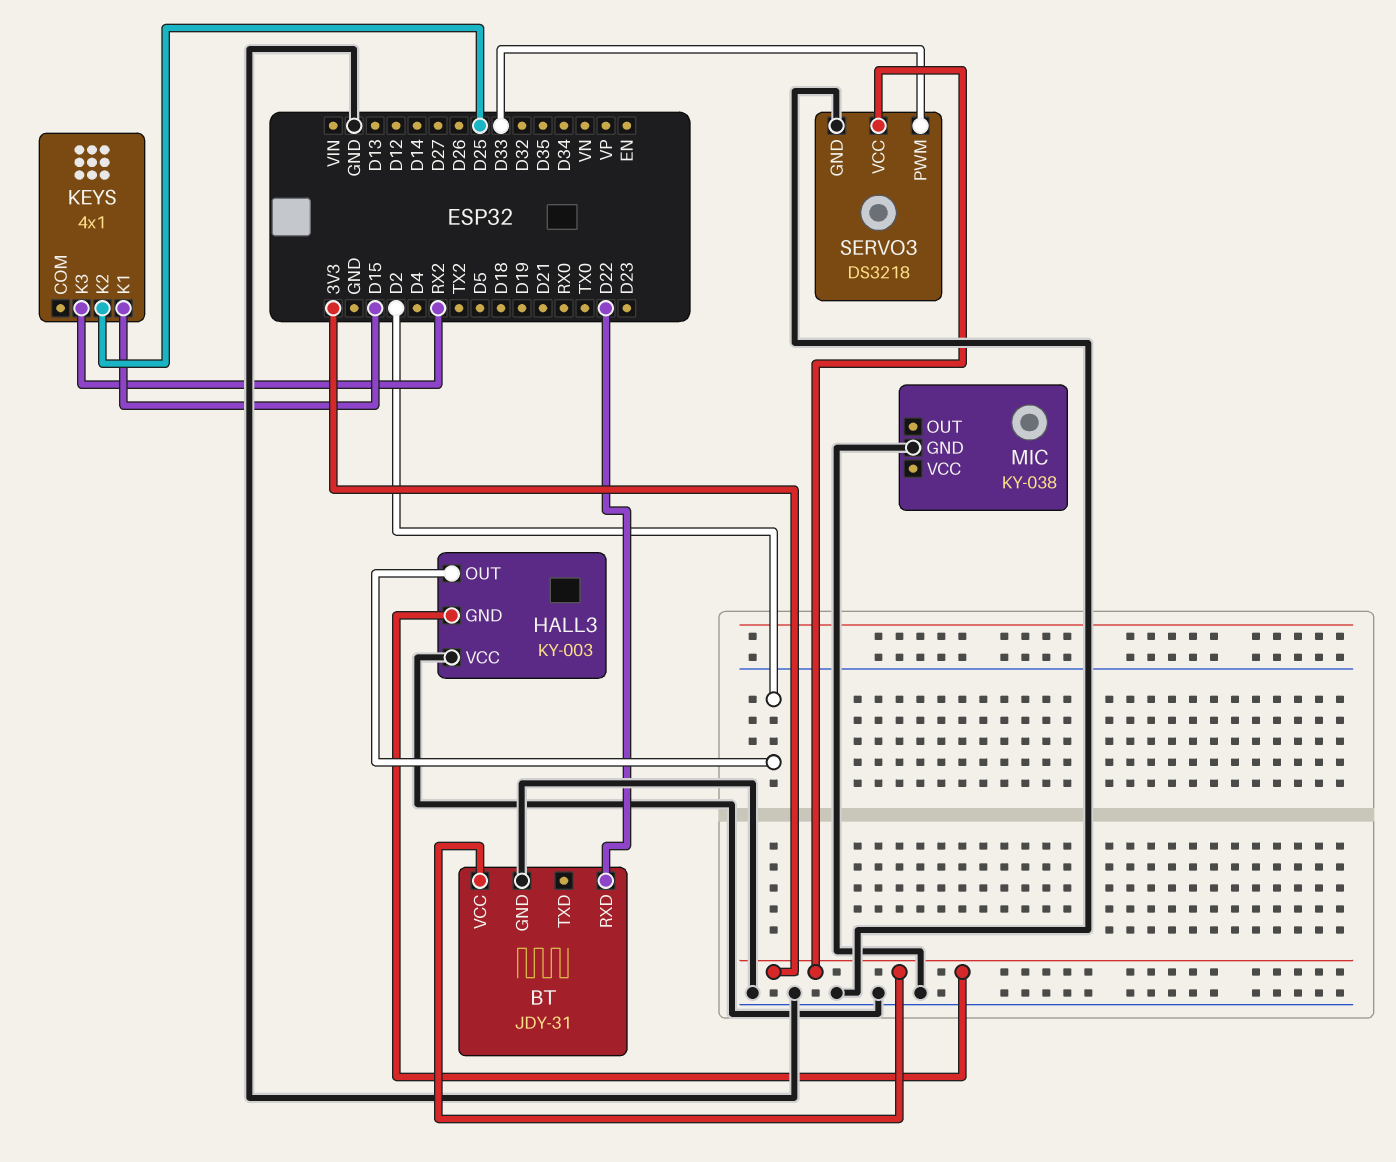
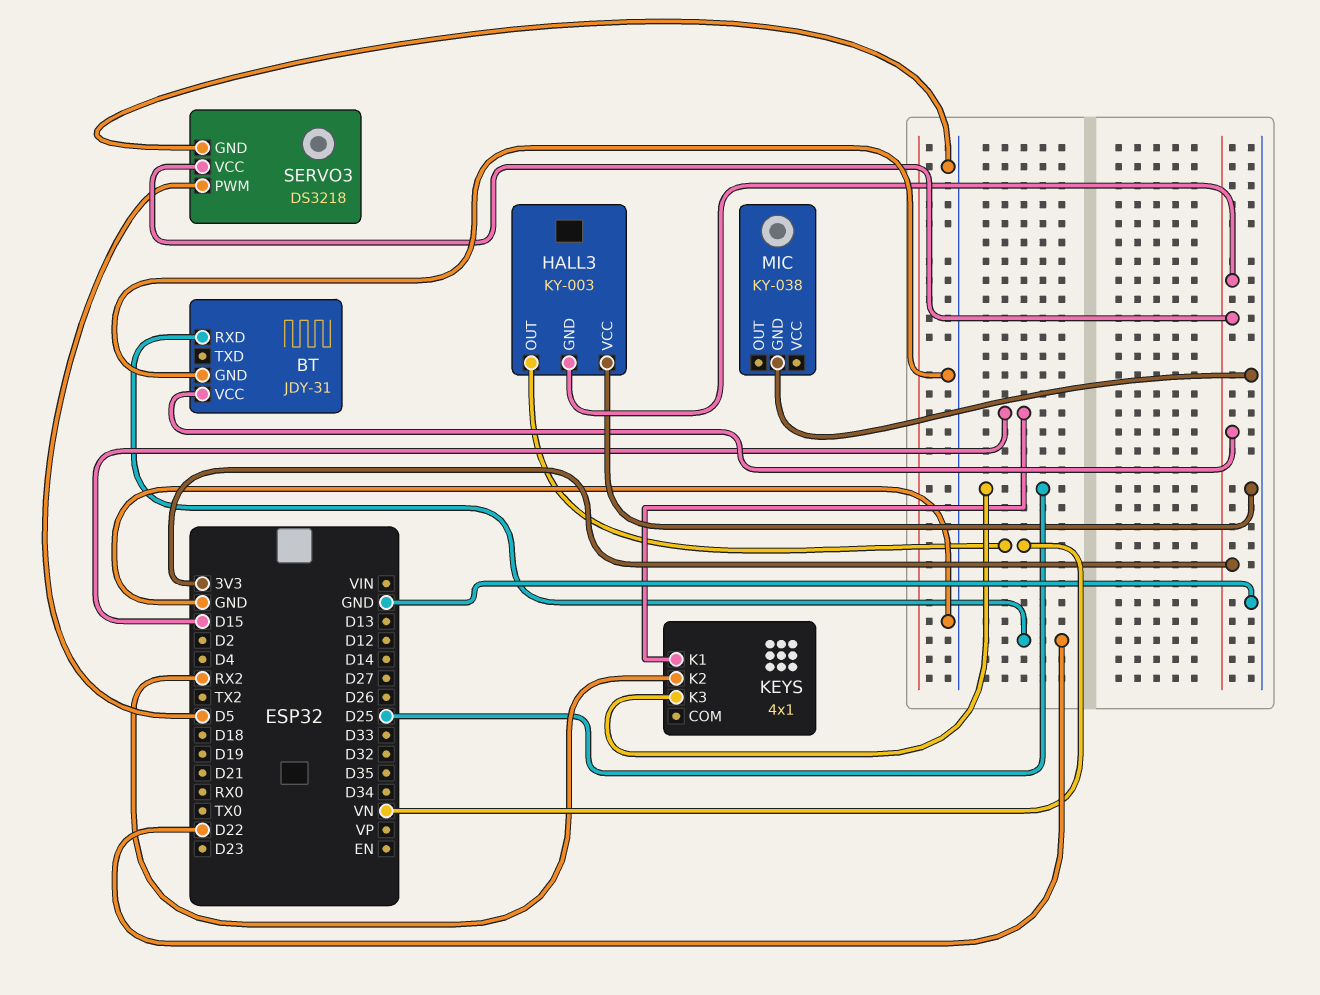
HALL3 pin OUT: D2 -> VN
KEYS pin K2: D25 -> RX2
KEYS pin K3: RX2 -> D25
SERVO3 pin PWM: D33 -> D5

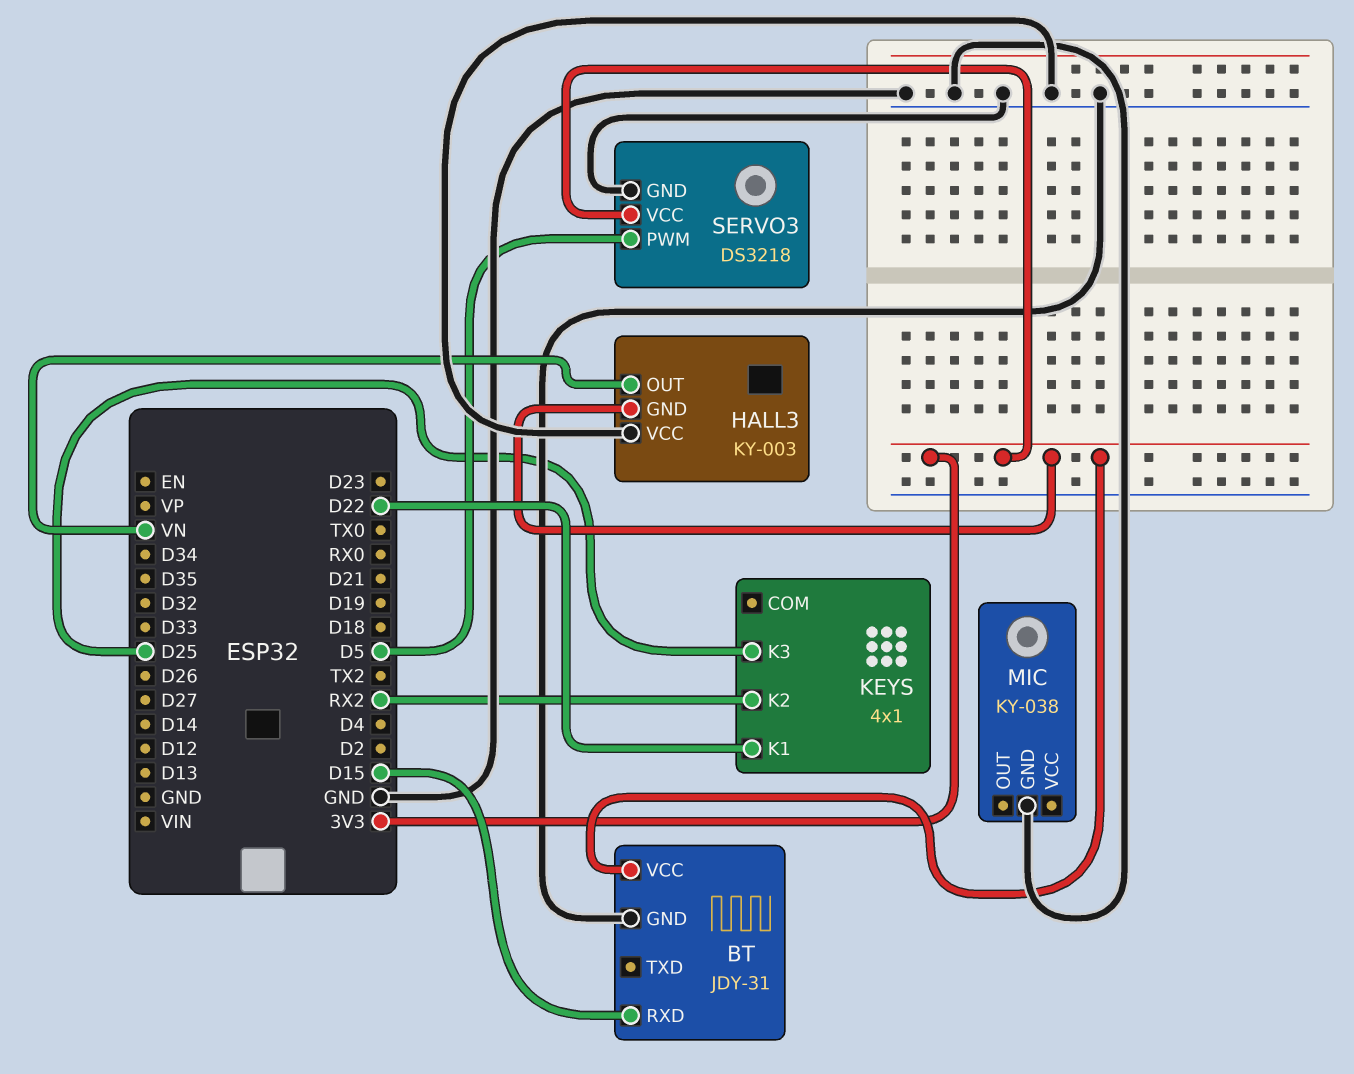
BT pin RXD: D22 -> D15
KEYS pin K1: D15 -> D22

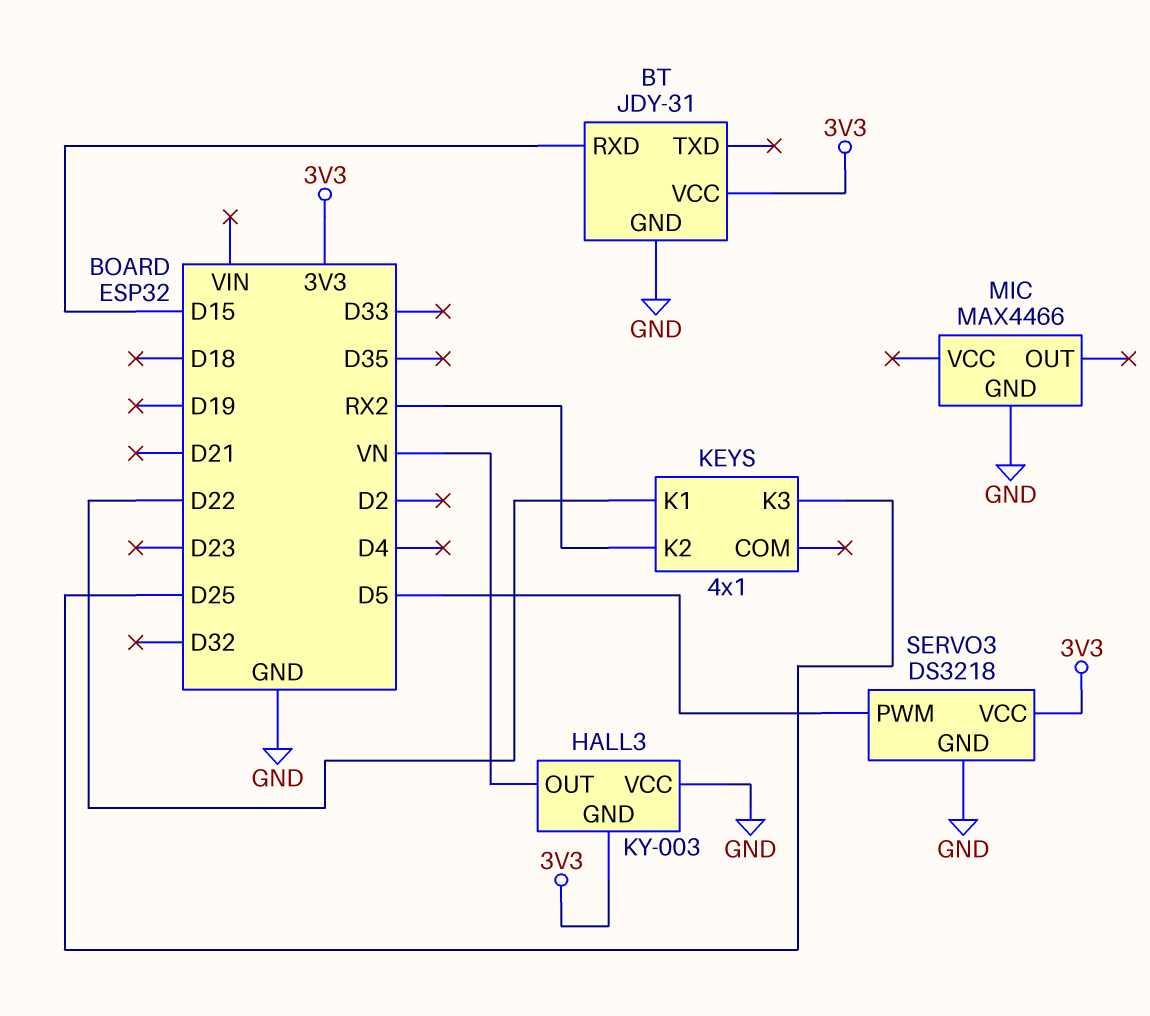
MIC: KY-038 -> MAX4466

